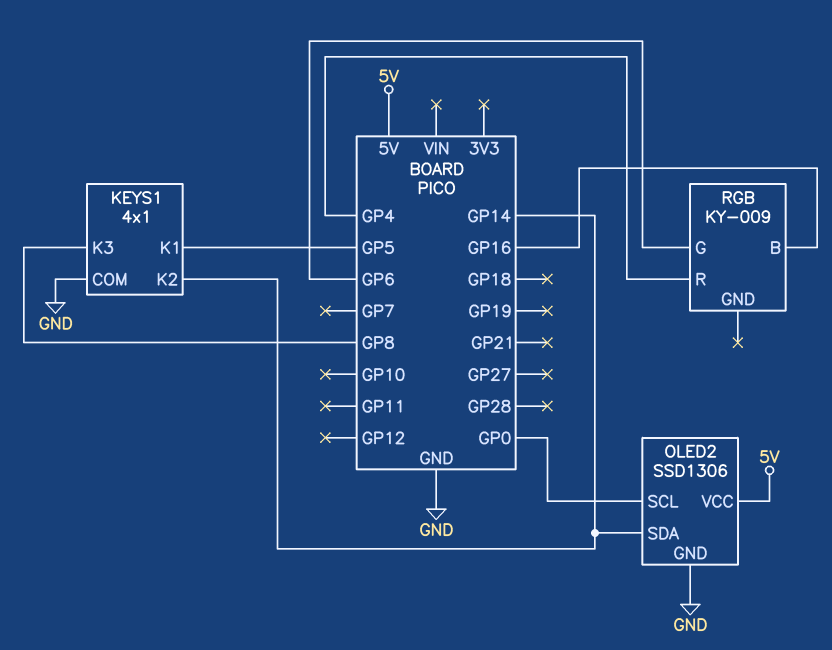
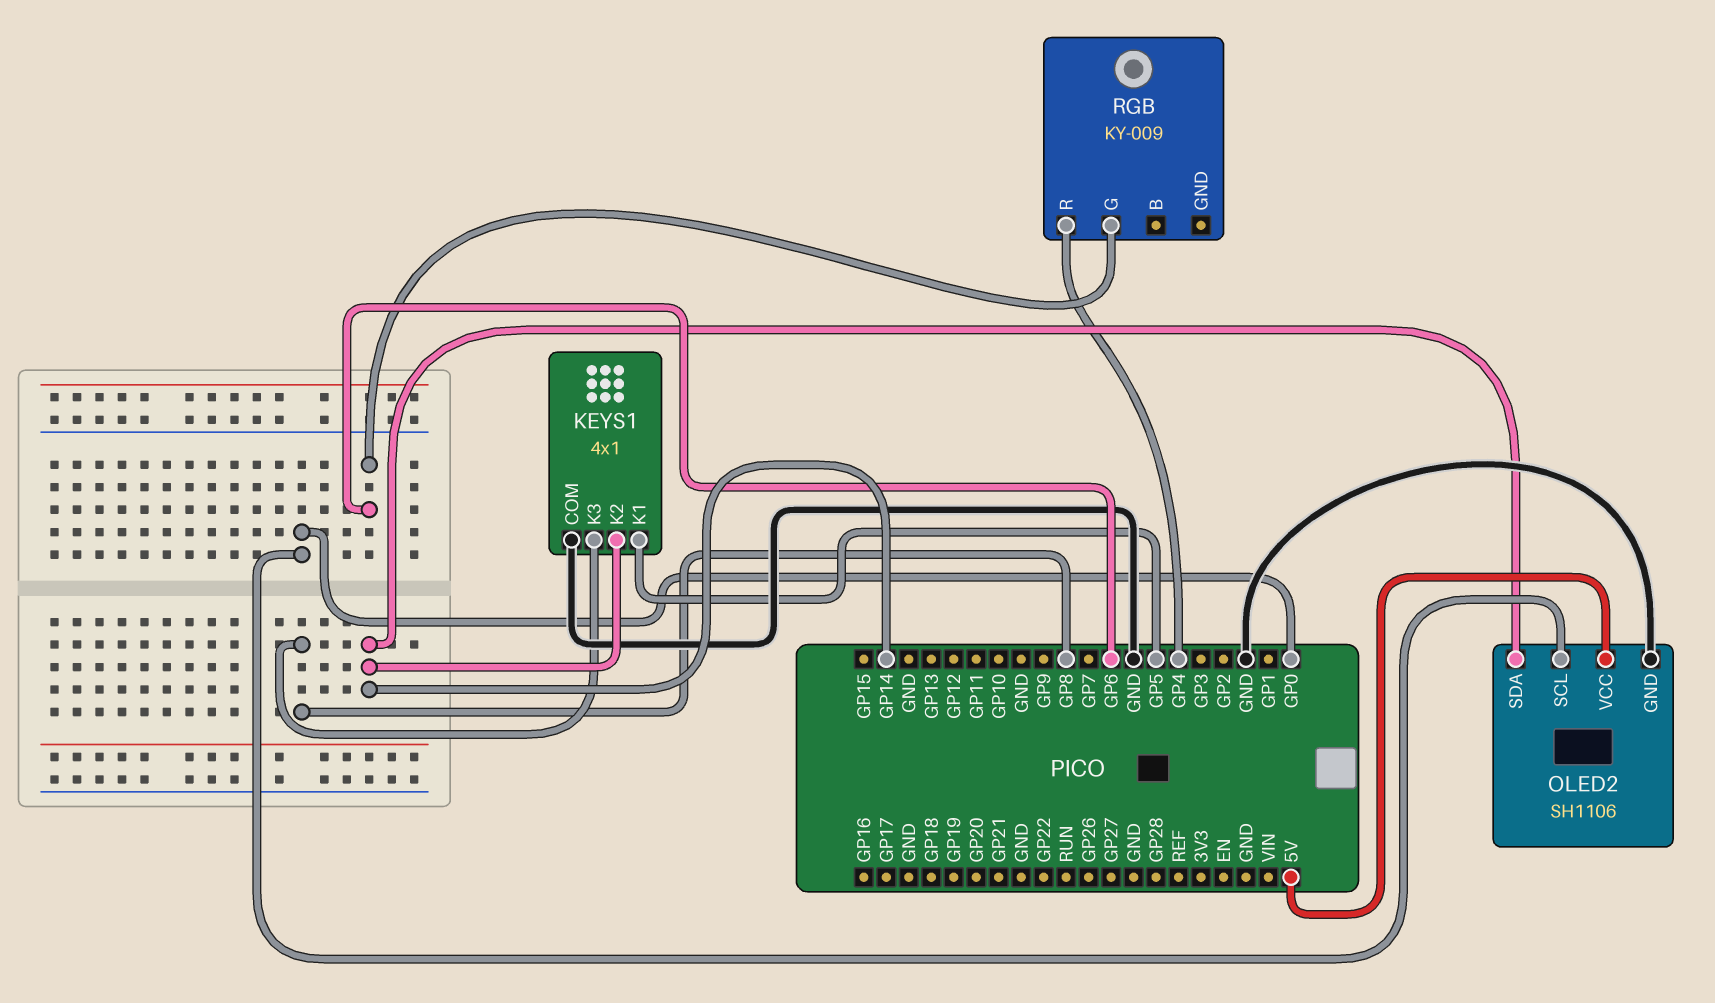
OLED2: SSD1306 -> SH1106
RGB pin B: GP16 -> none

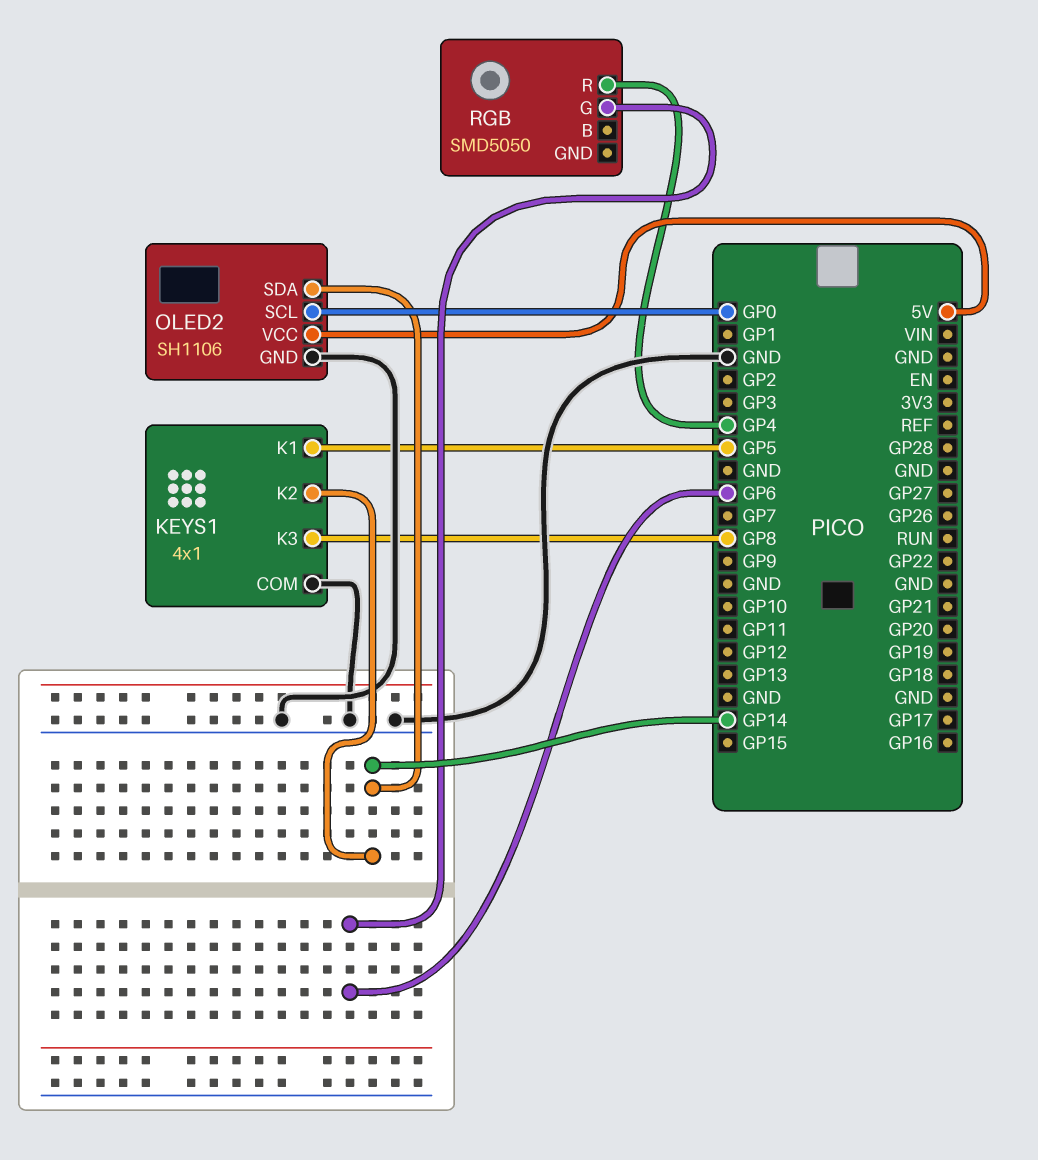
RGB: KY-009 -> SMD5050

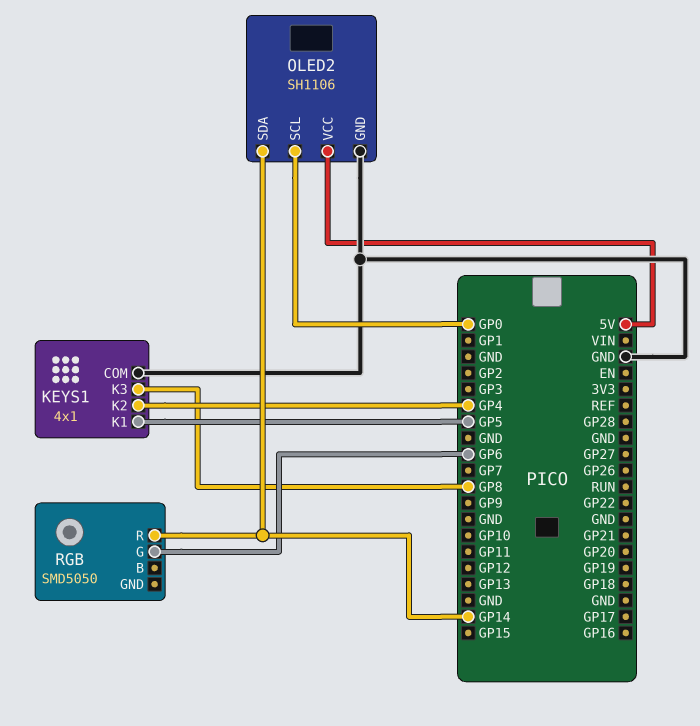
KEYS1 pin K2: GP14 -> GP4
RGB pin R: GP4 -> GP14

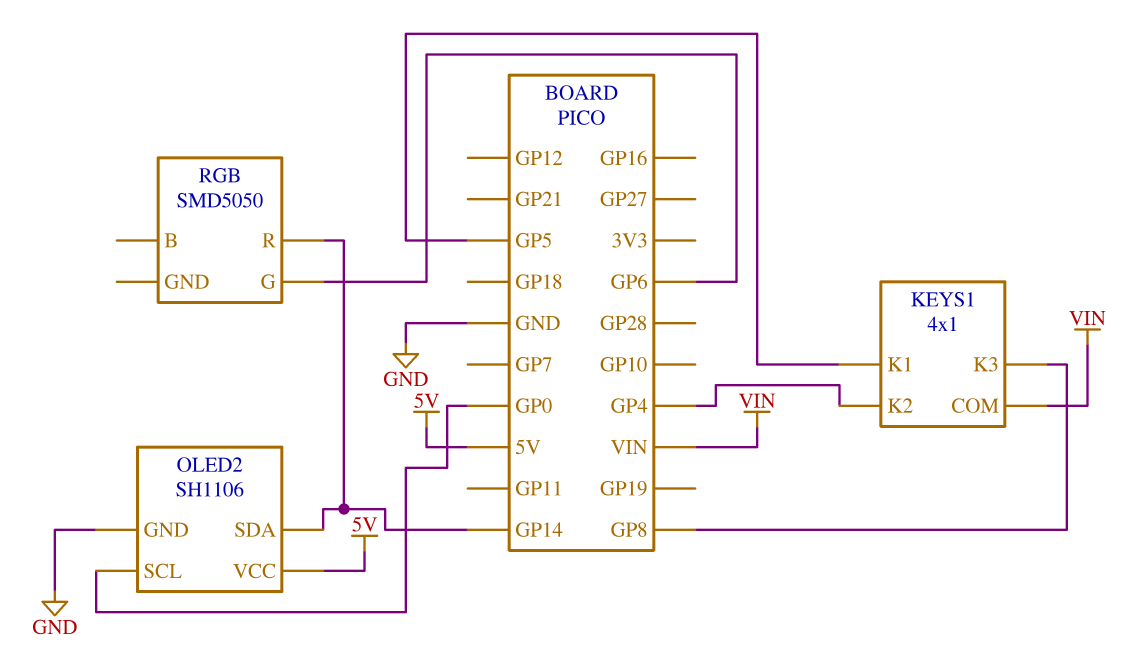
KEYS1 pin COM: GND -> VIN

